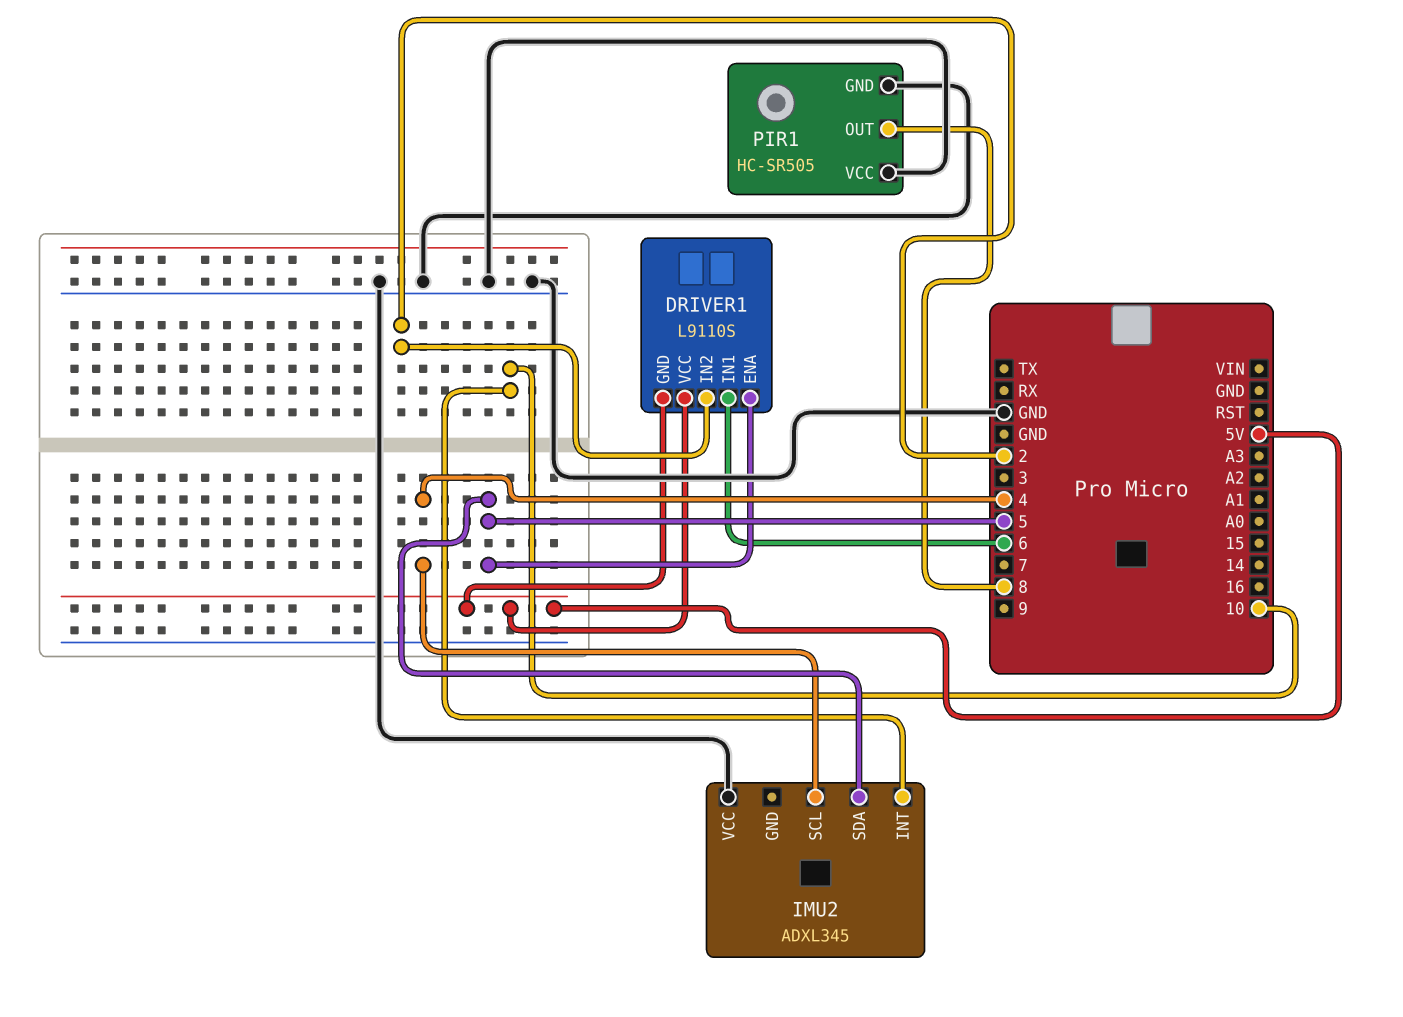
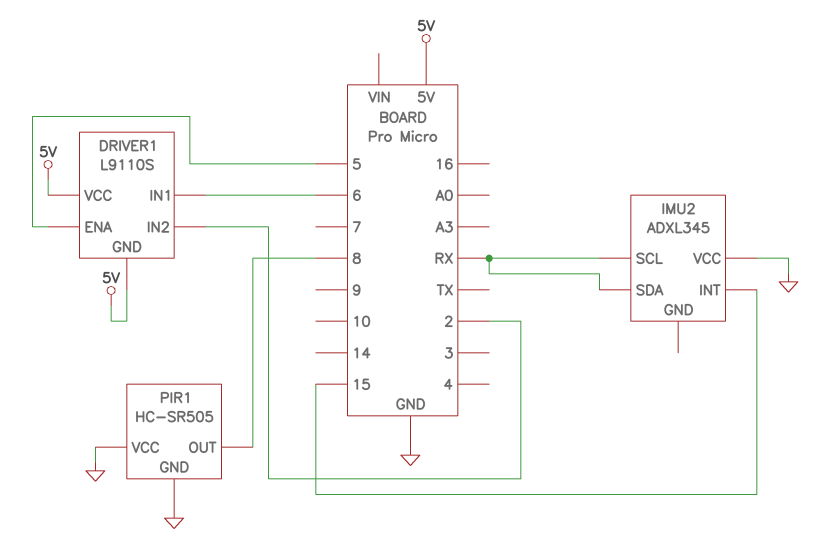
IMU2 pin INT: 10 -> 15
IMU2 pin SCL: 4 -> RX
IMU2 pin SDA: 5 -> RX

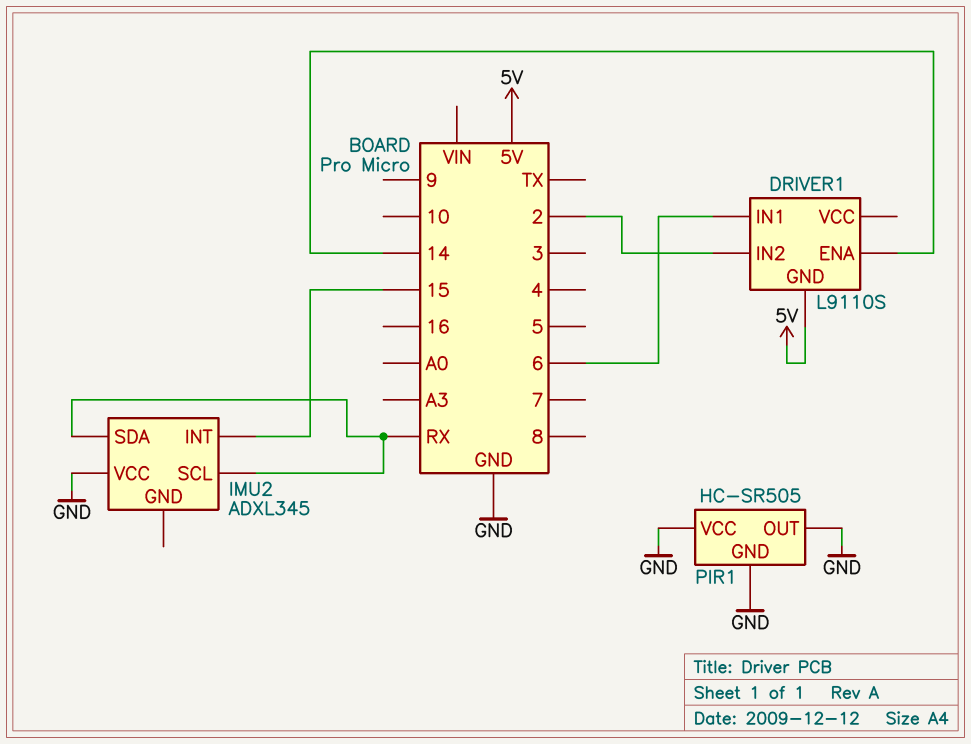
DRIVER1 pin ENA: 5 -> 14
DRIVER1 pin VCC: 5V -> none
PIR1 pin OUT: 8 -> GND

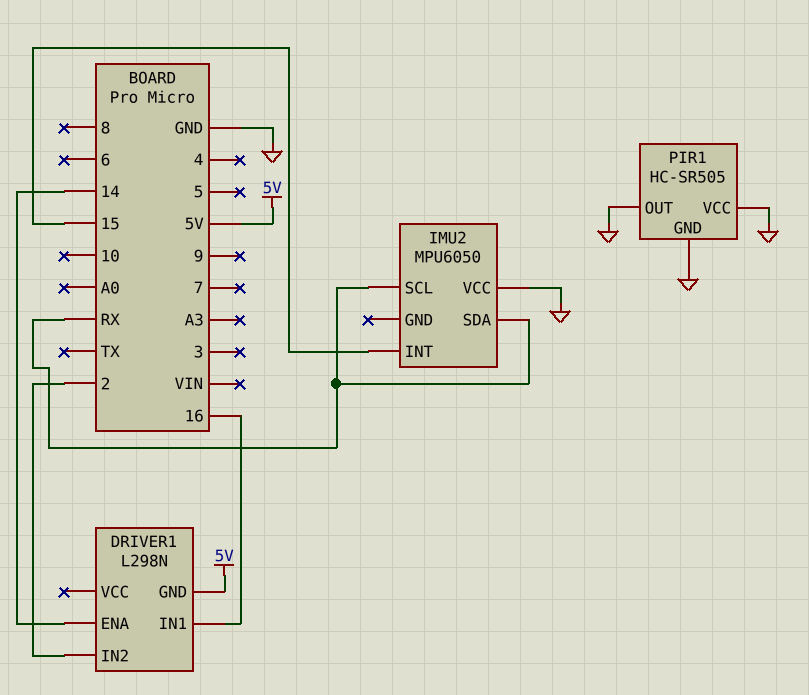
DRIVER1: L9110S -> L298N
DRIVER1 pin IN1: 6 -> 16
IMU2: ADXL345 -> MPU6050

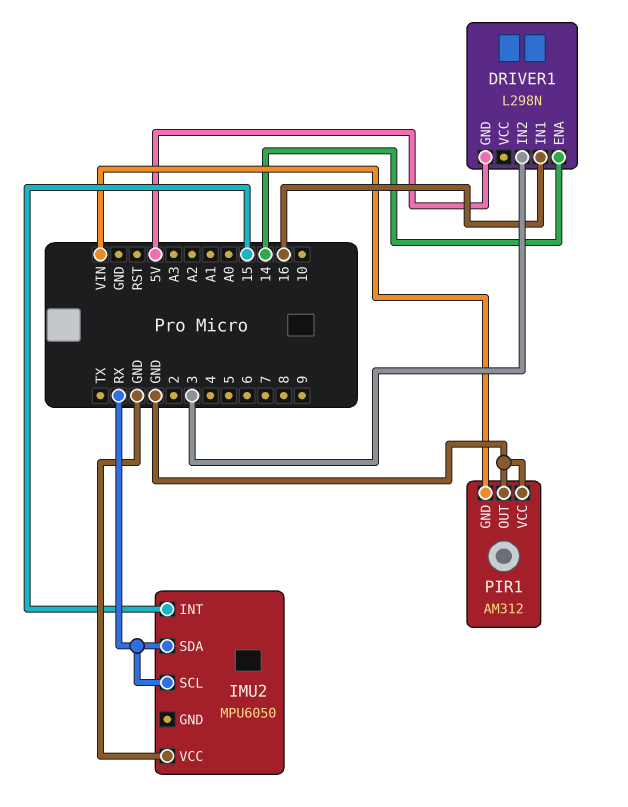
DRIVER1 pin IN2: 2 -> 3
PIR1: HC-SR505 -> AM312
PIR1 pin GND: GND -> VIN

